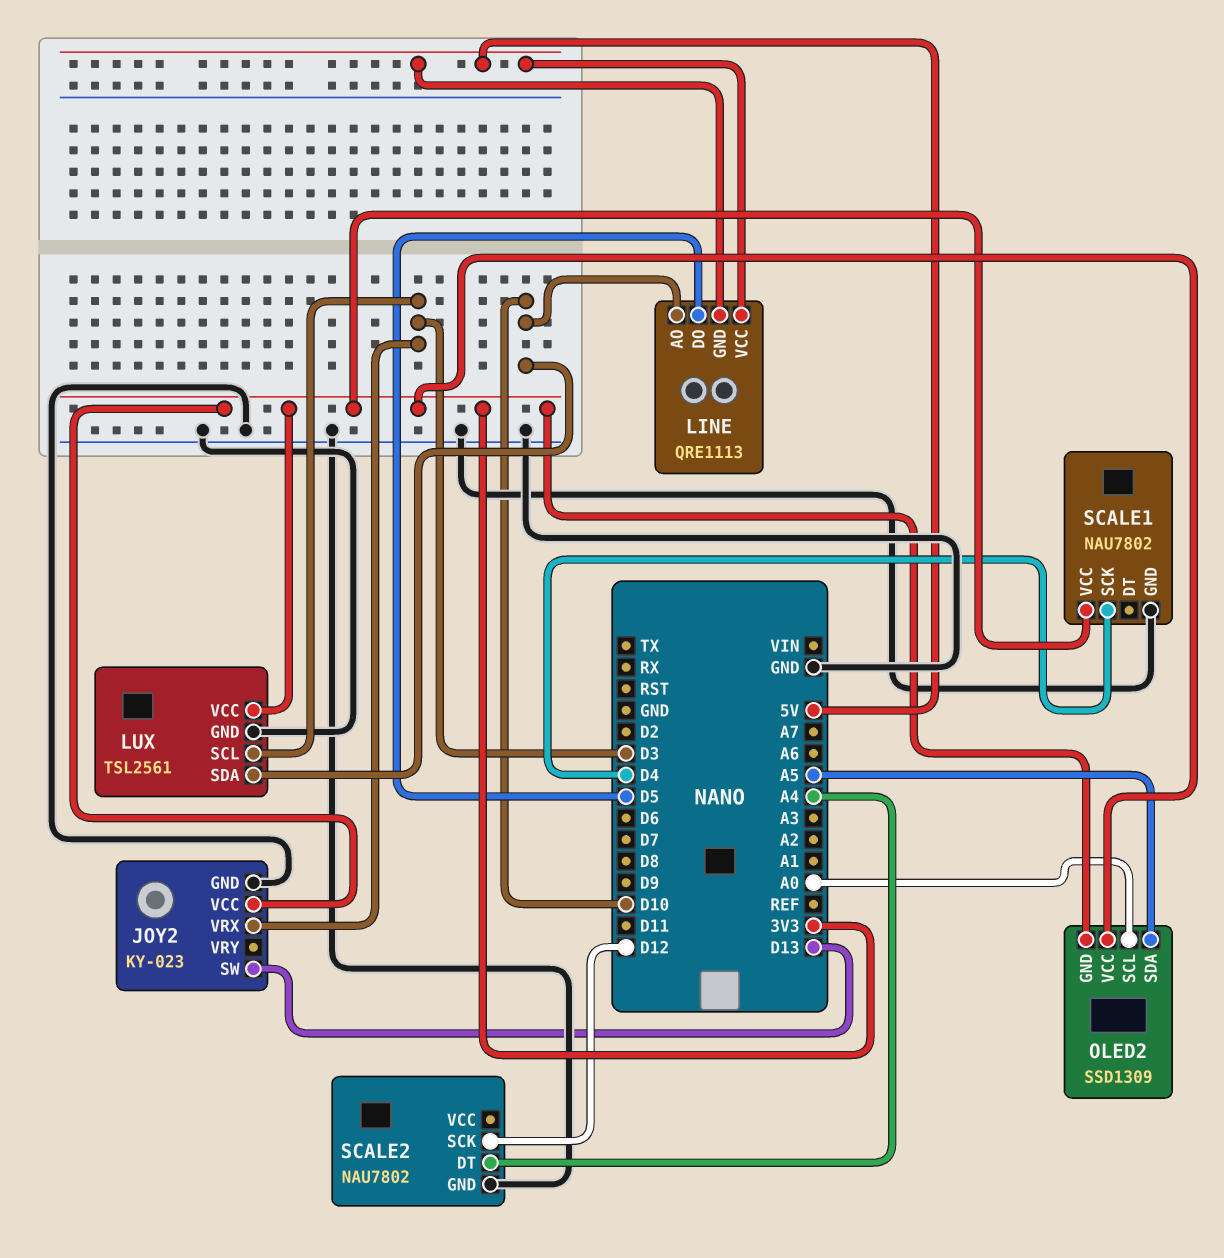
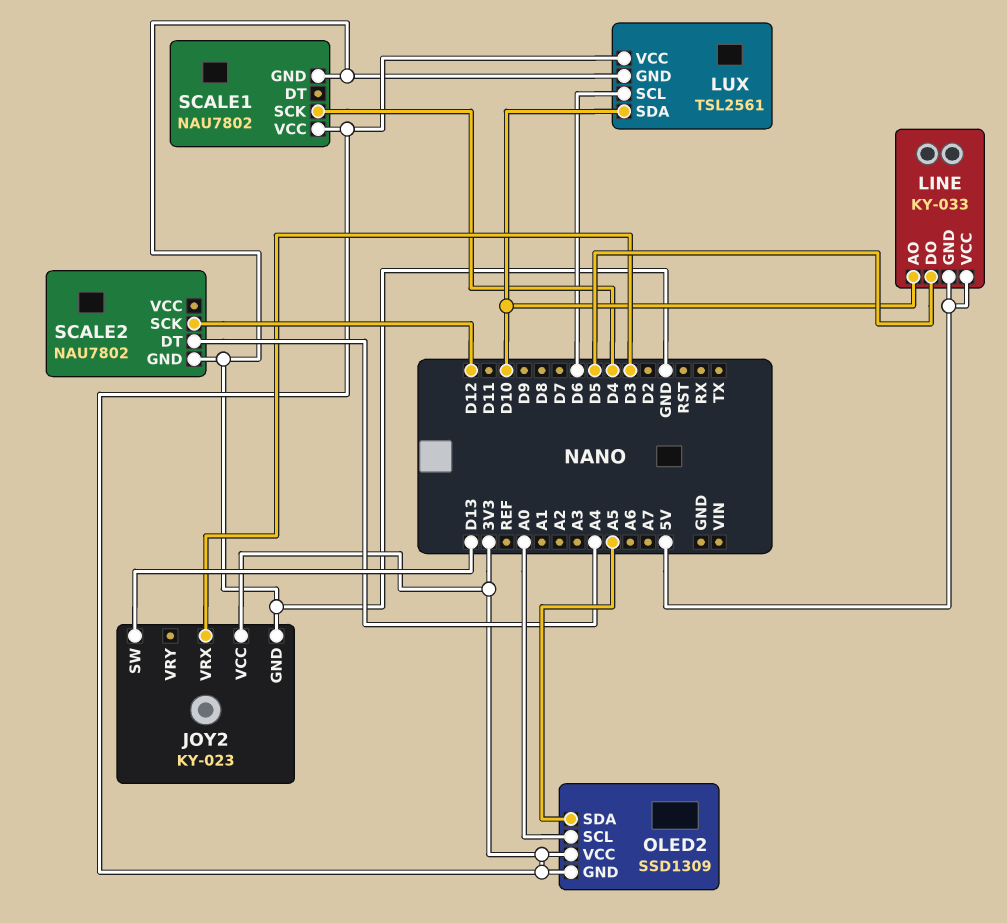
LINE: QRE1113 -> KY-033
LUX pin SCL: D3 -> D6

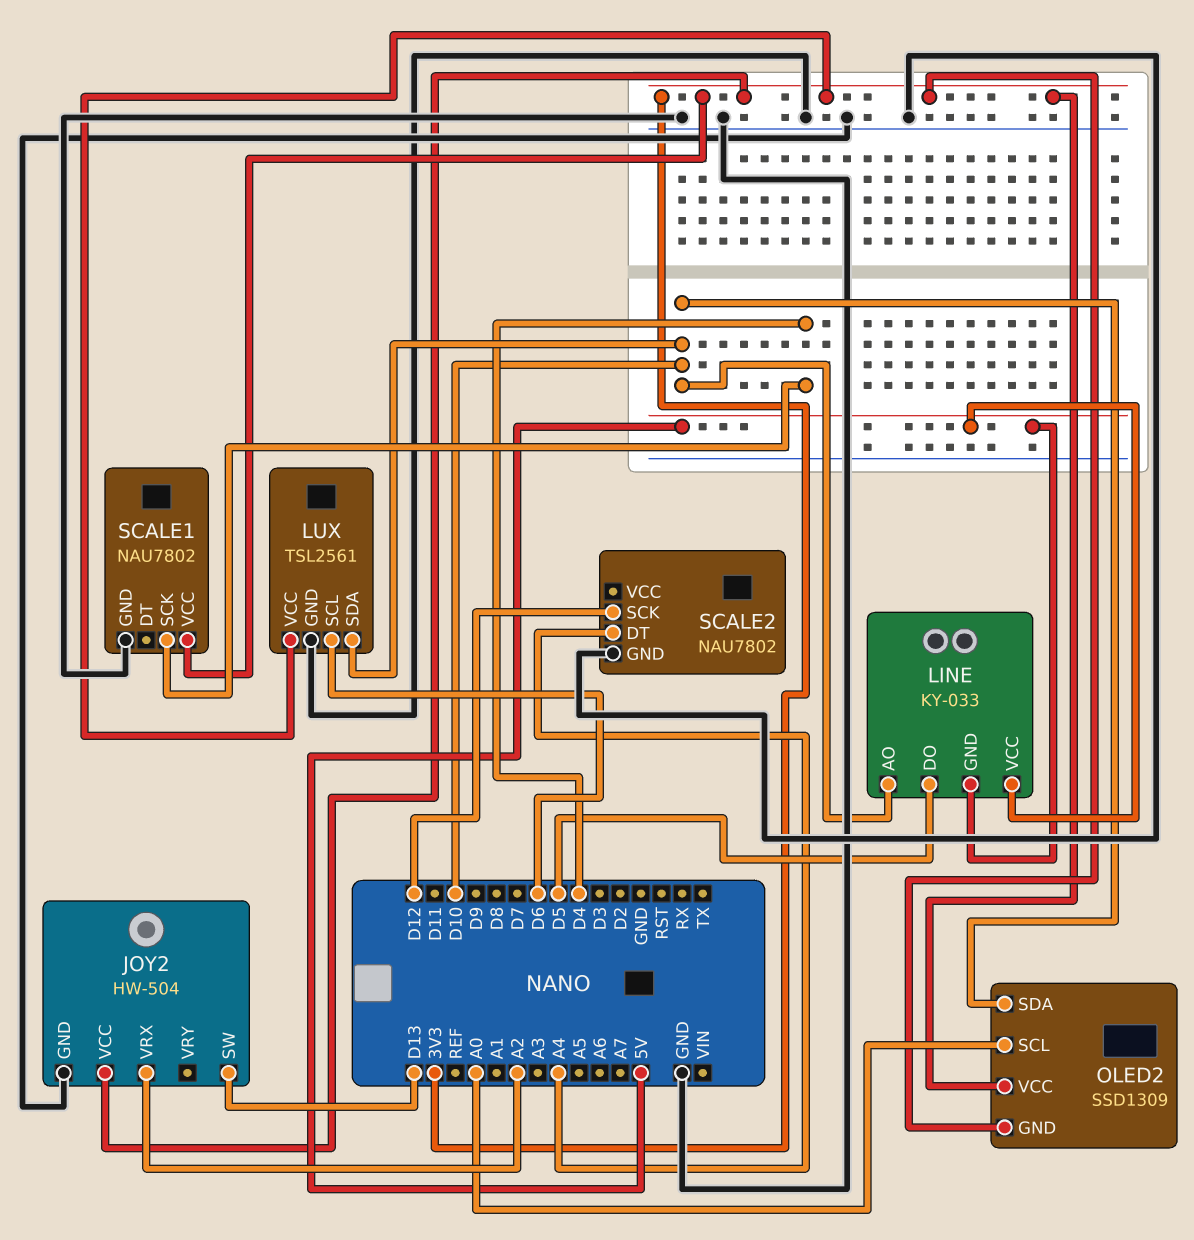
JOY2: KY-023 -> HW-504
JOY2 pin VRX: D3 -> A2
OLED2 pin SDA: A5 -> D10

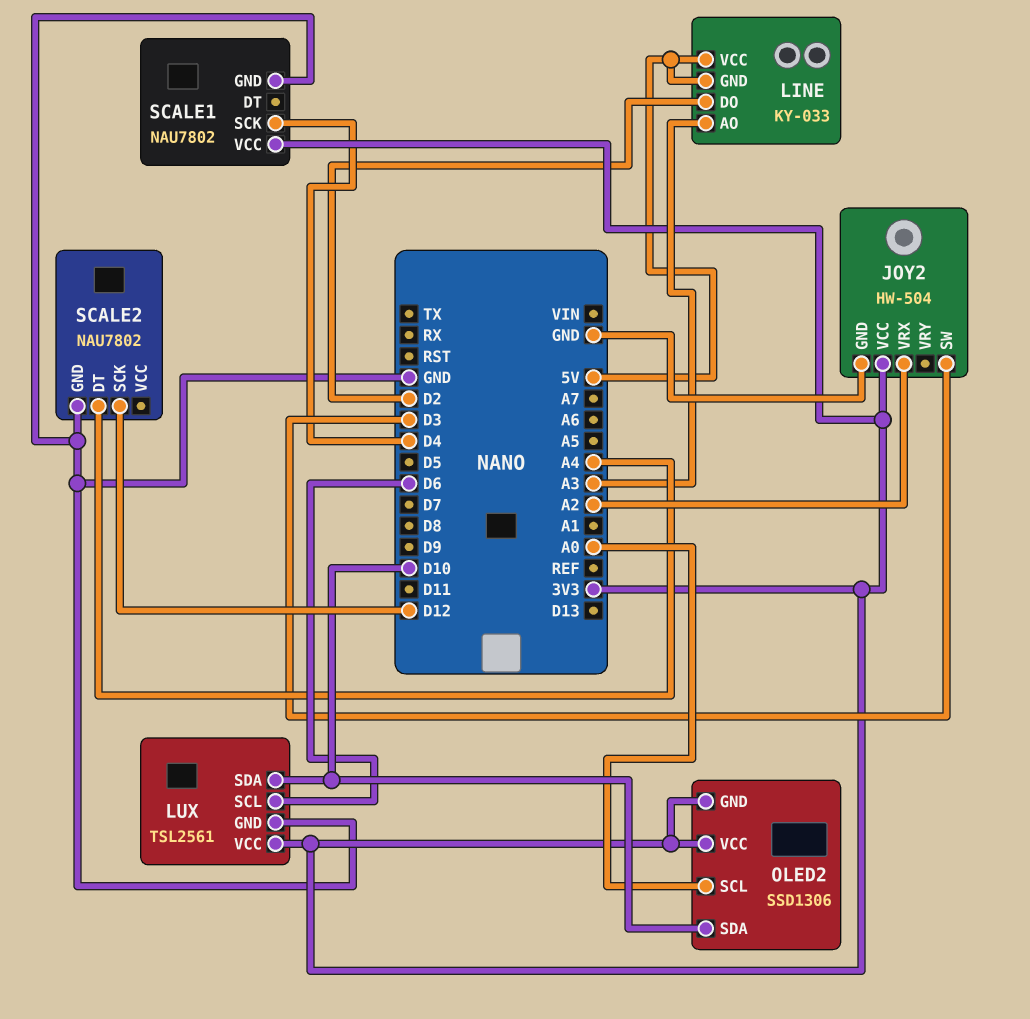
JOY2 pin SW: D13 -> D3
LINE pin AO: D10 -> A3
LINE pin DO: D5 -> D2
OLED2: SSD1309 -> SSD1306

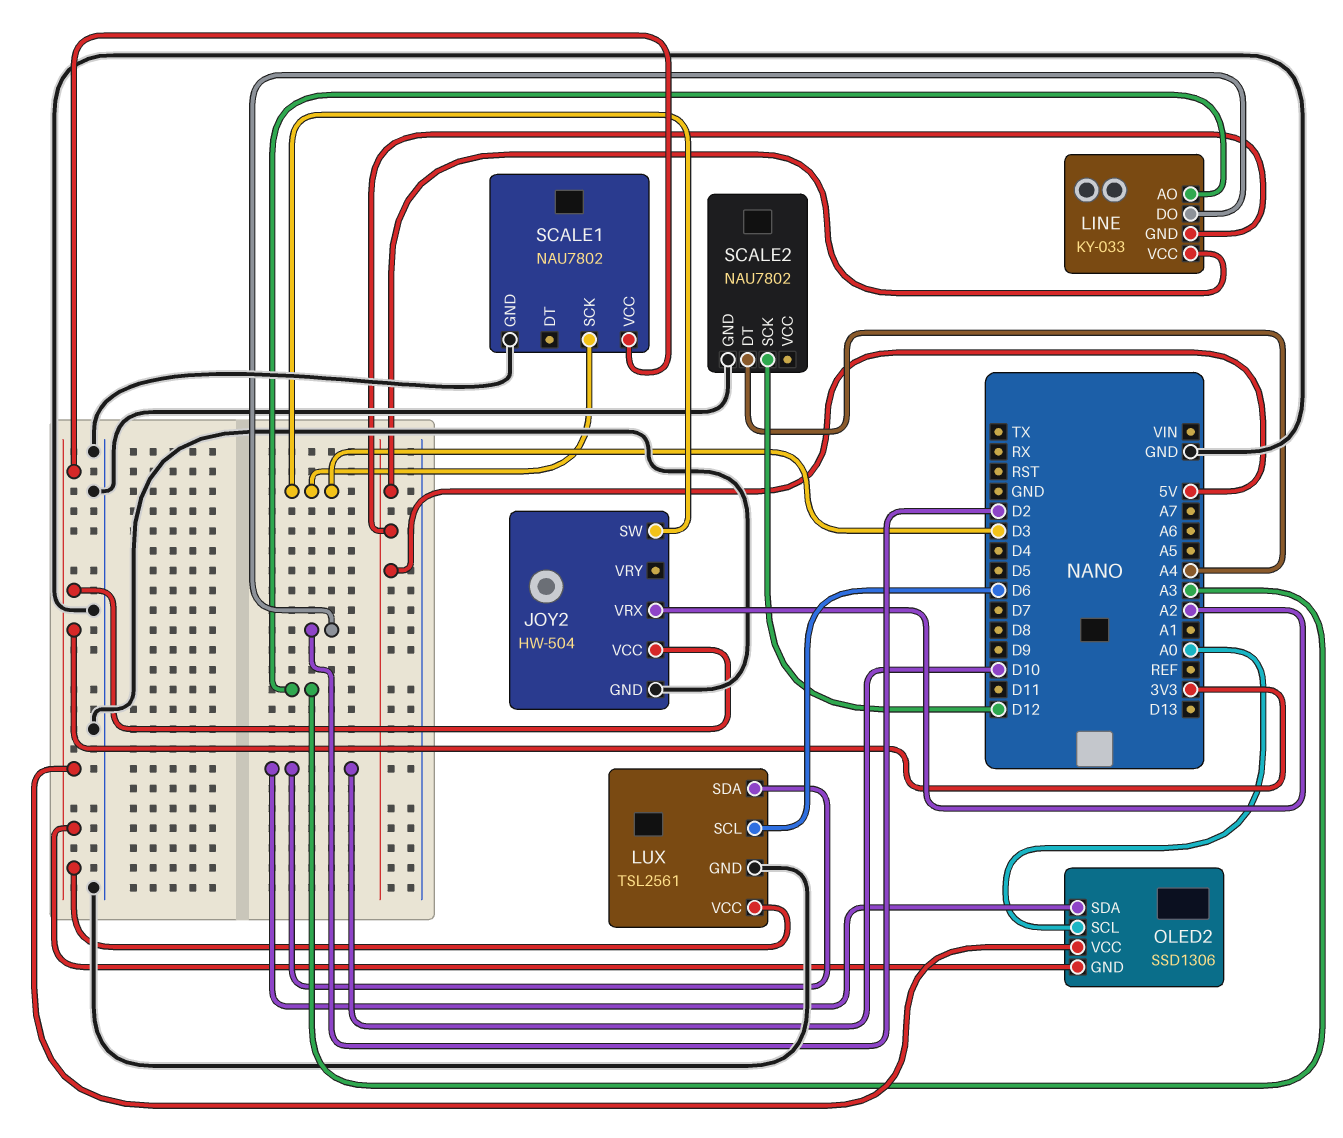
SCALE1 pin SCK: D4 -> D3

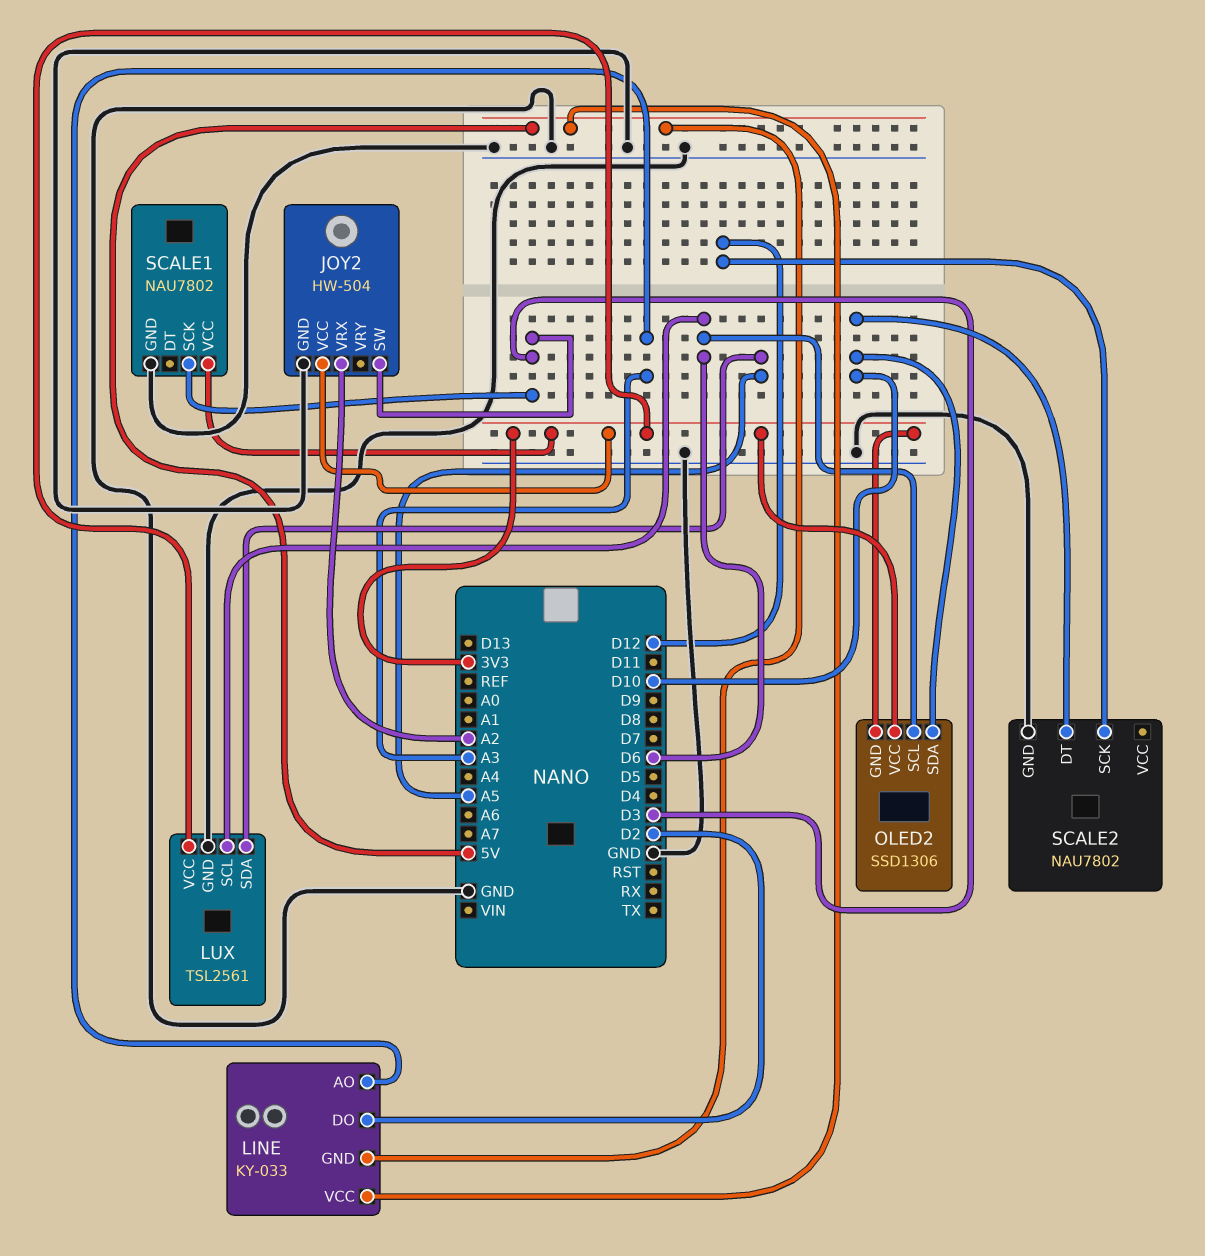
LUX pin SDA: D10 -> A5
OLED2 pin SCL: A0 -> D6
SCALE2 pin DT: A4 -> D10

